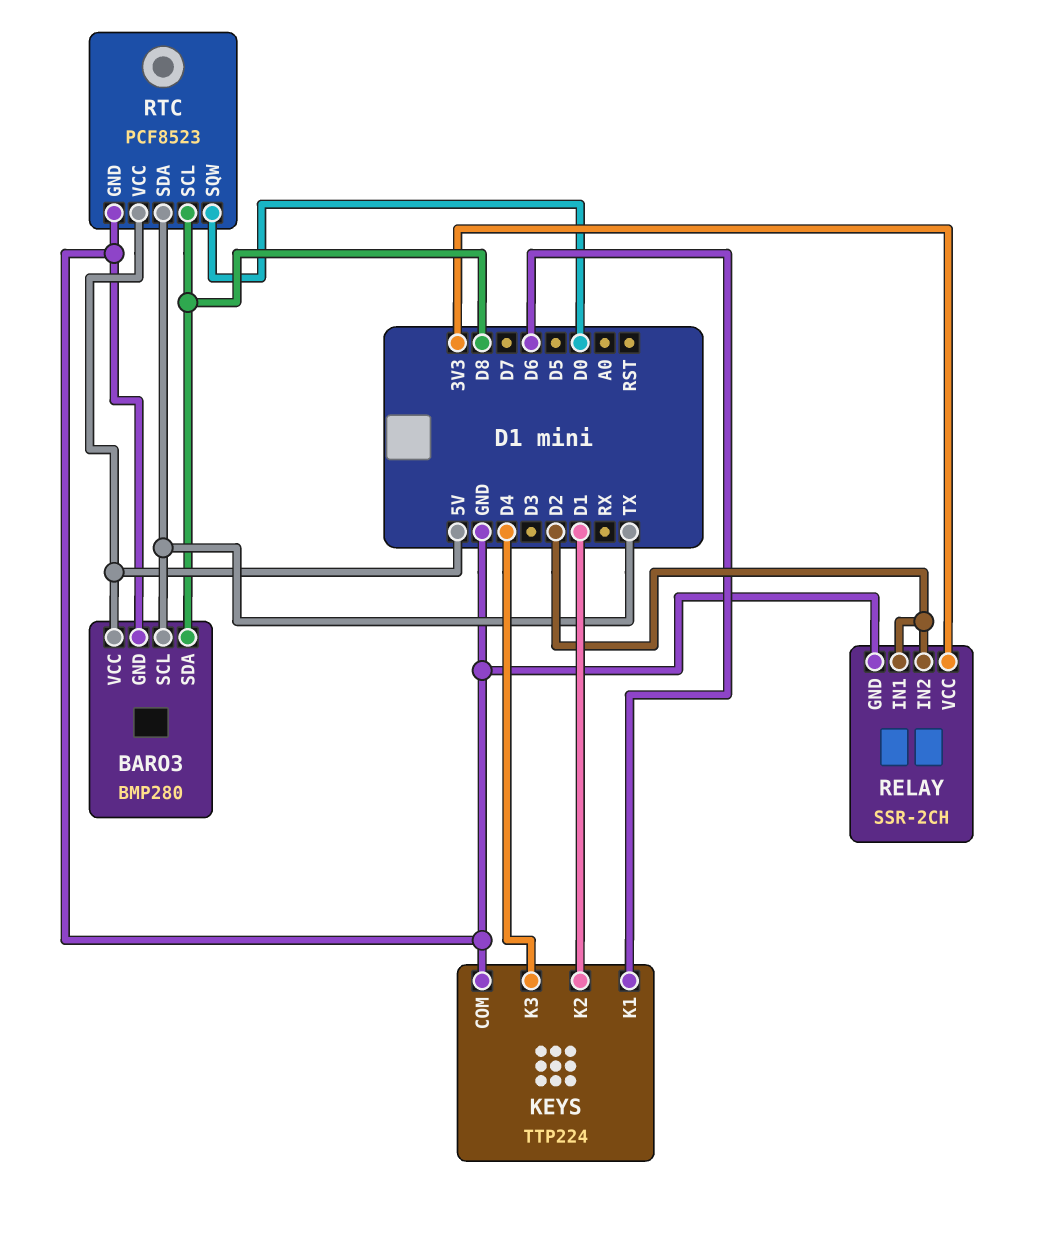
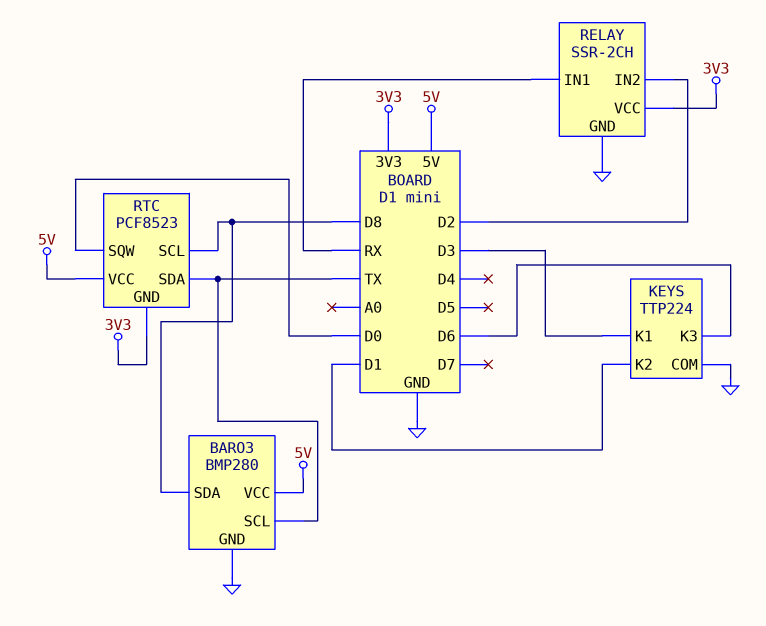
KEYS pin K1: D6 -> D3
KEYS pin K3: D4 -> D6
RELAY pin IN1: D2 -> RX
RTC pin GND: GND -> 3V3

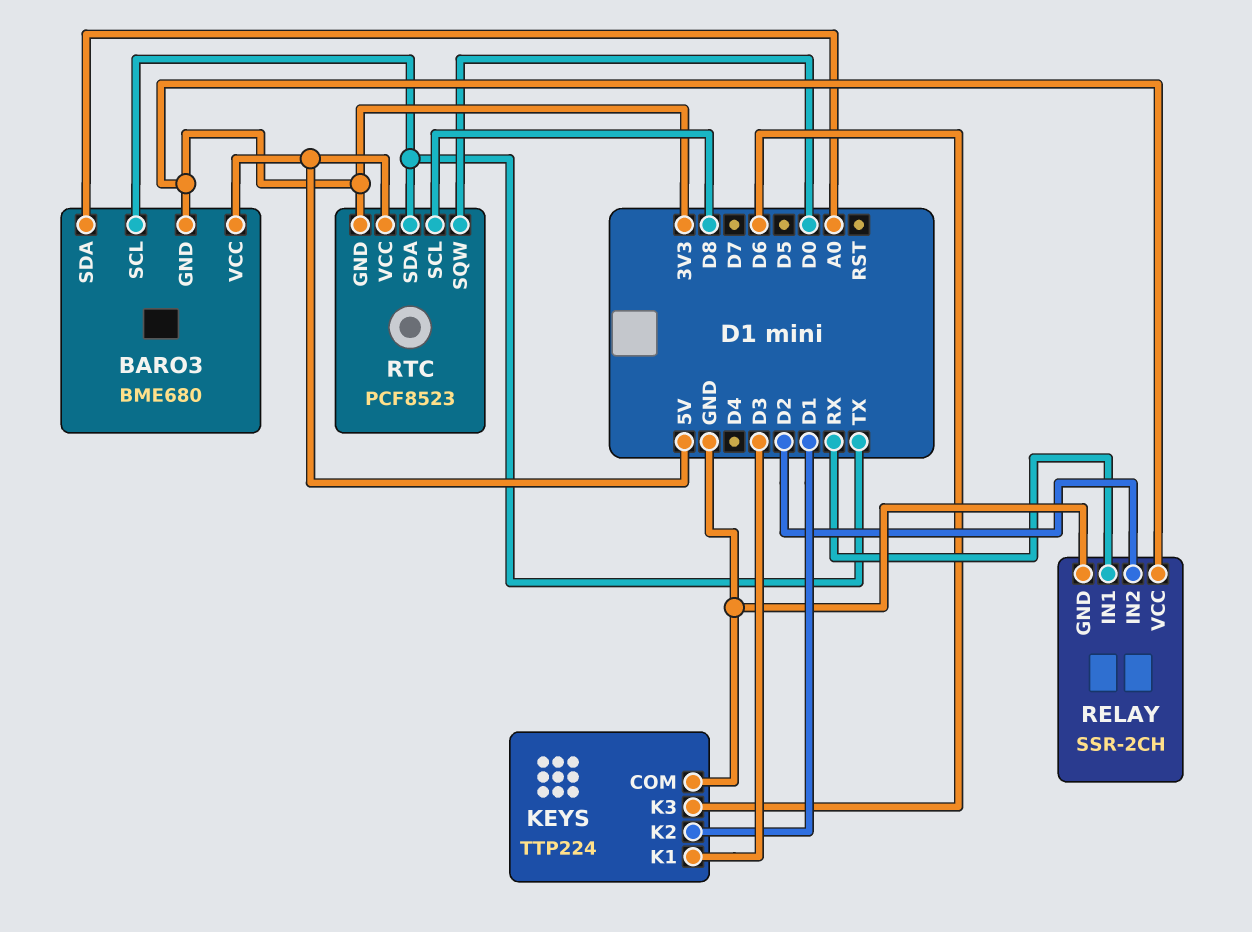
BARO3: BMP280 -> BME680
BARO3 pin GND: GND -> 3V3
BARO3 pin SDA: D8 -> A0

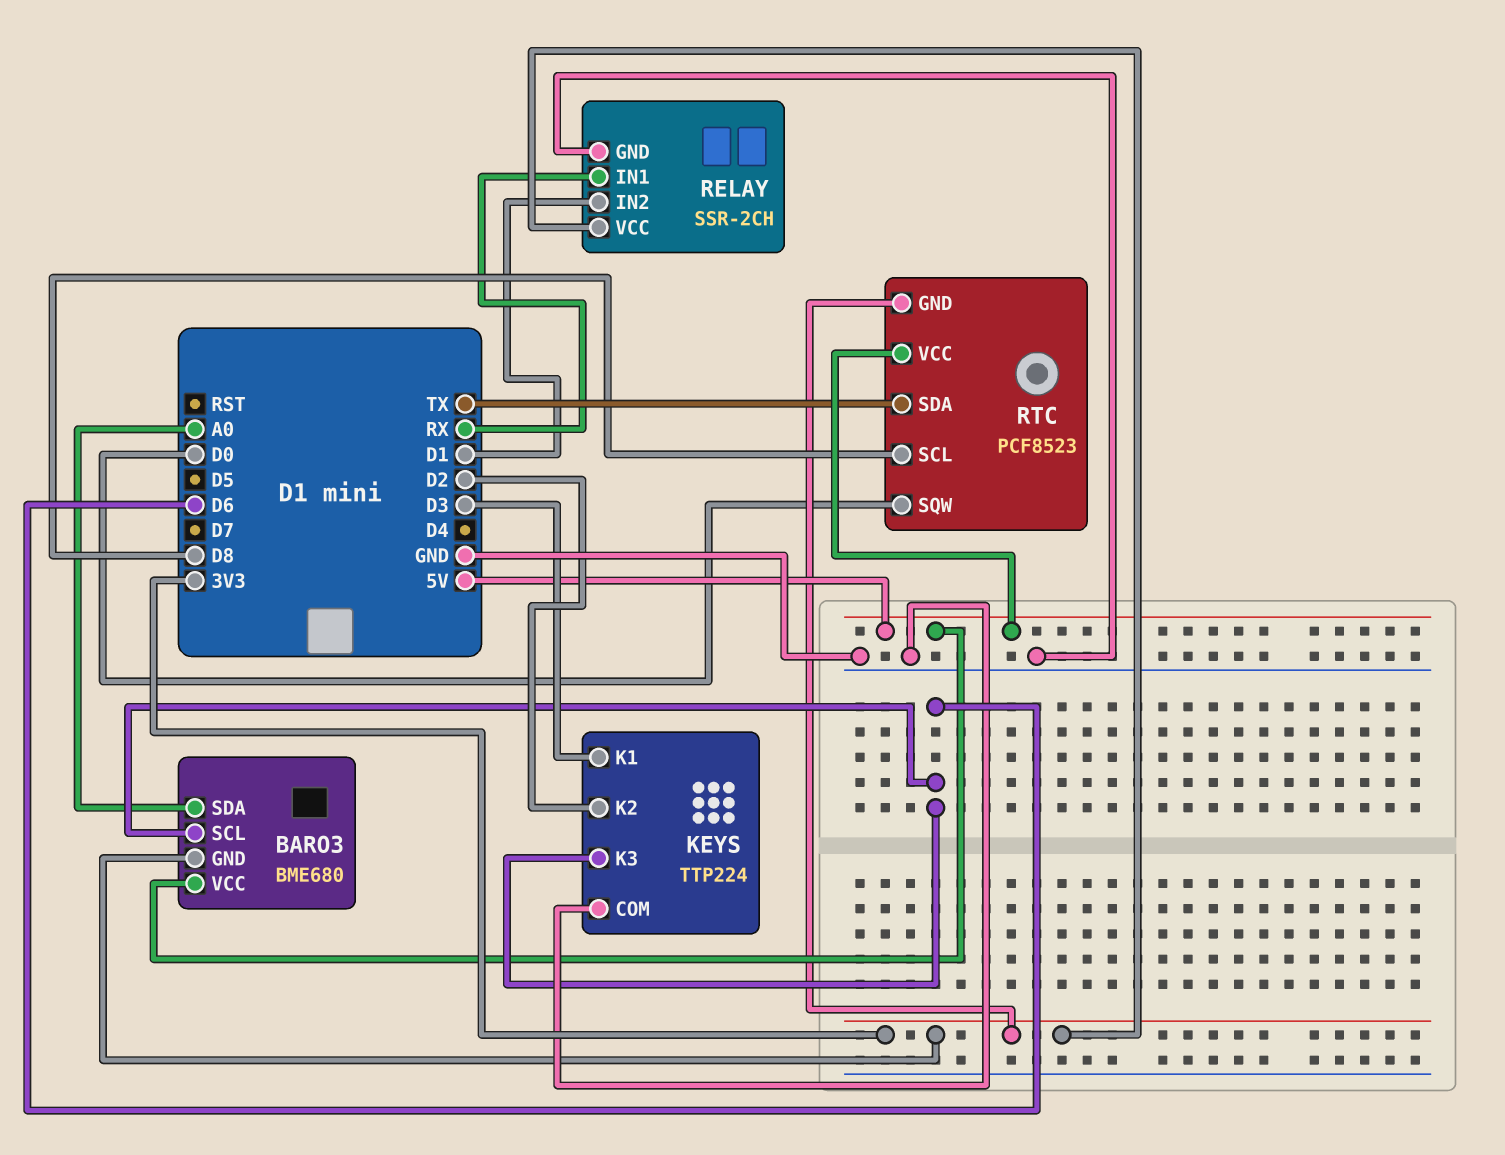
BARO3 pin SCL: TX -> D6
KEYS pin K2: D1 -> D2
RELAY pin IN2: D2 -> D1

